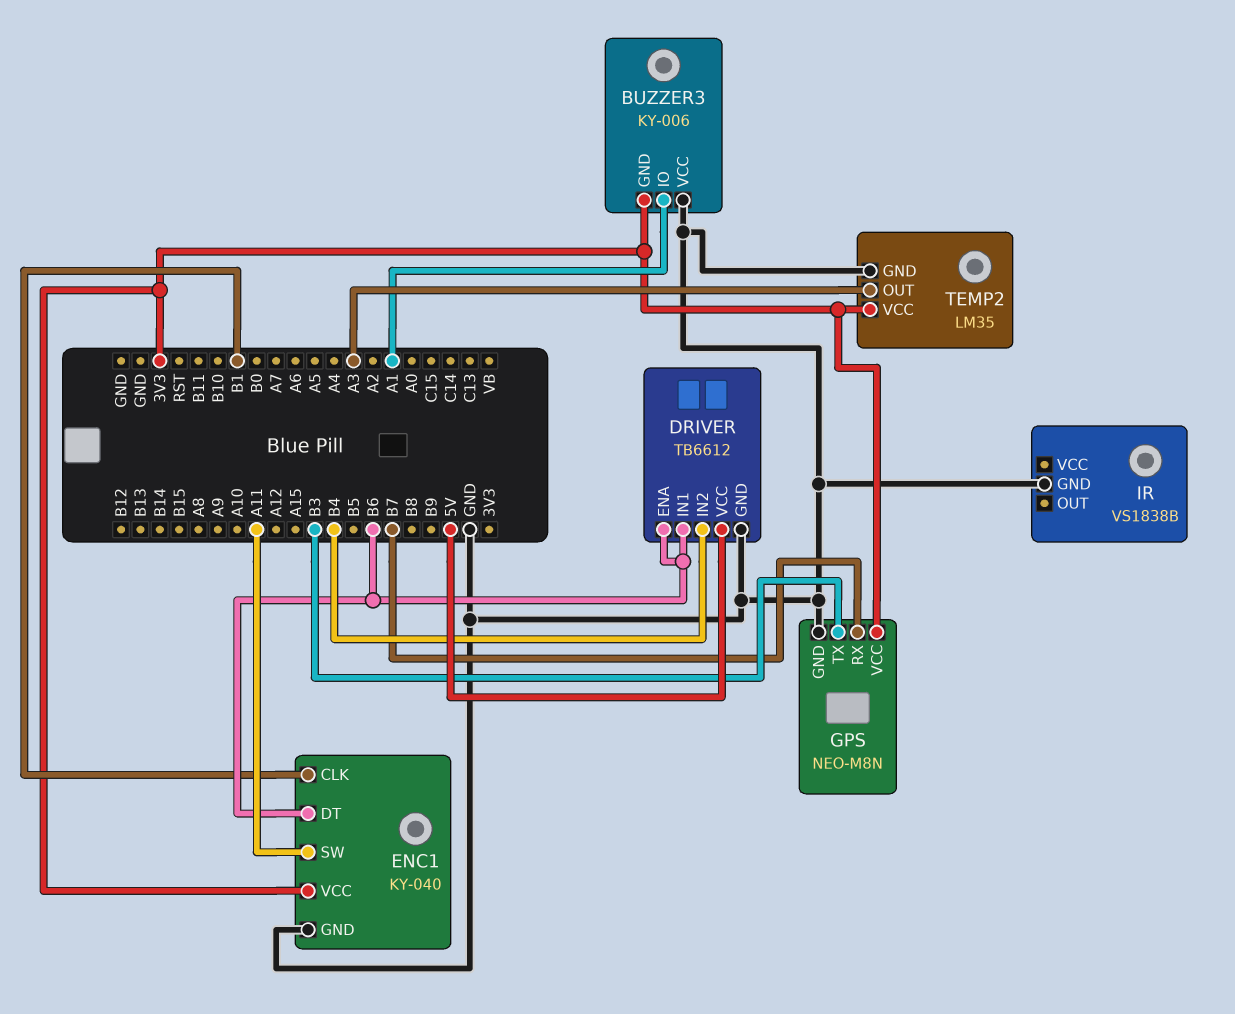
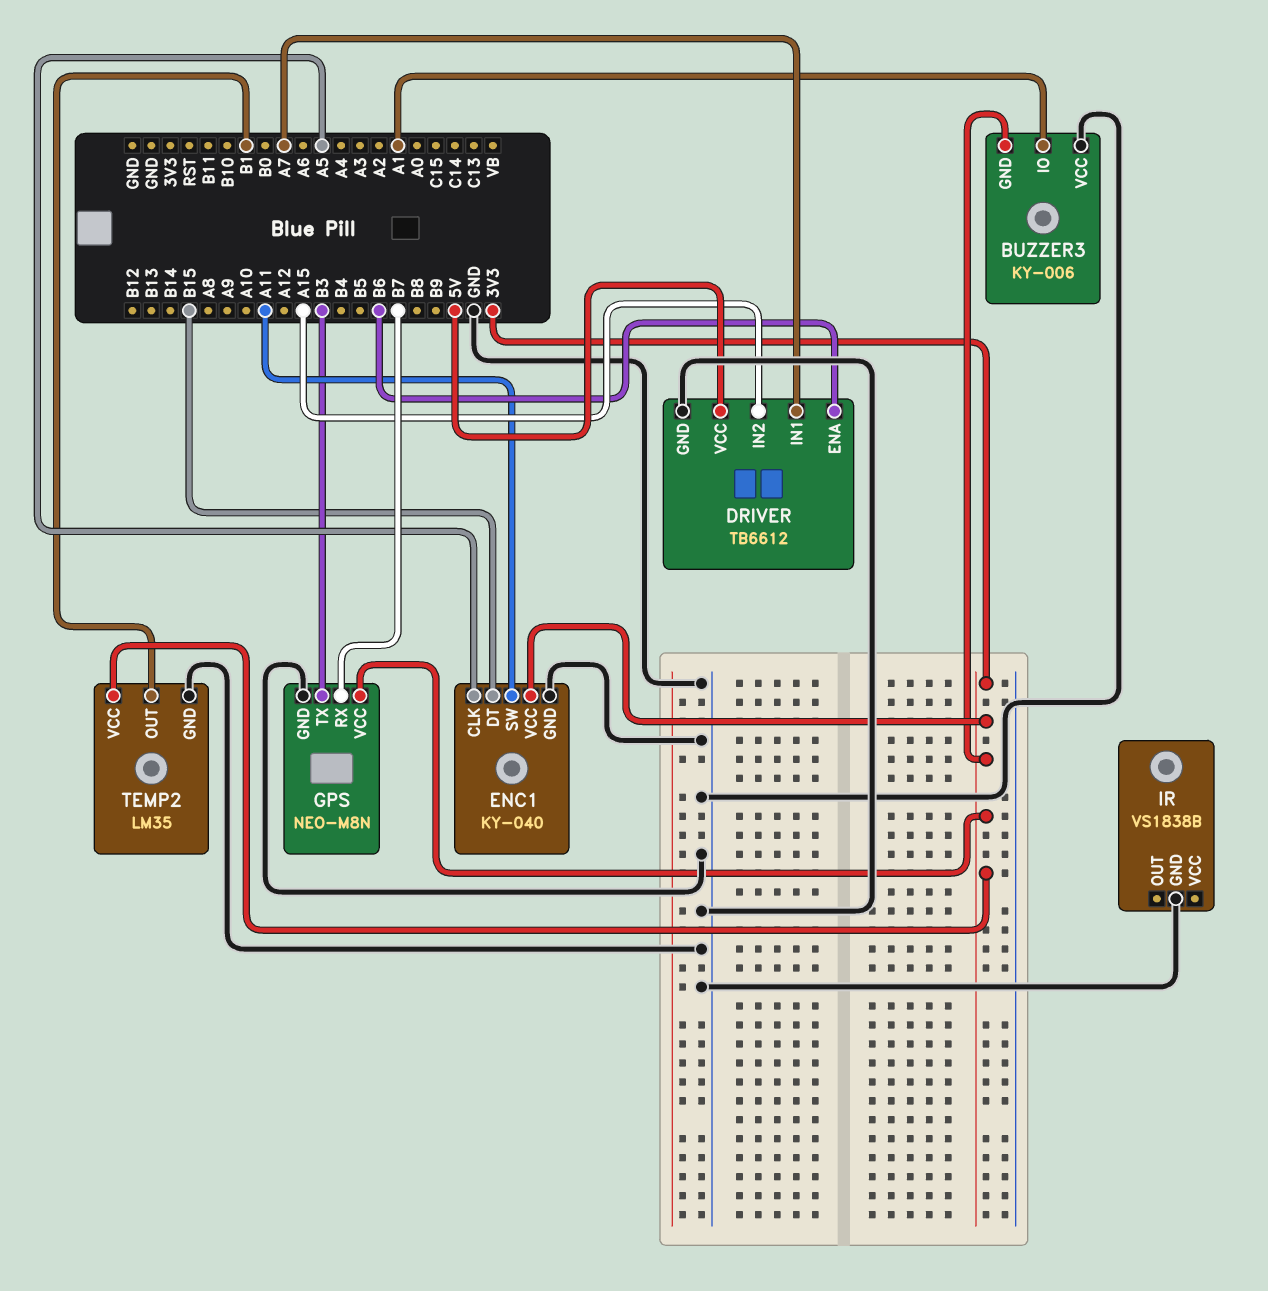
DRIVER pin IN1: B6 -> A7
DRIVER pin IN2: B4 -> A15
ENC1 pin CLK: B1 -> A5
ENC1 pin DT: B6 -> B15
TEMP2 pin OUT: A3 -> B1

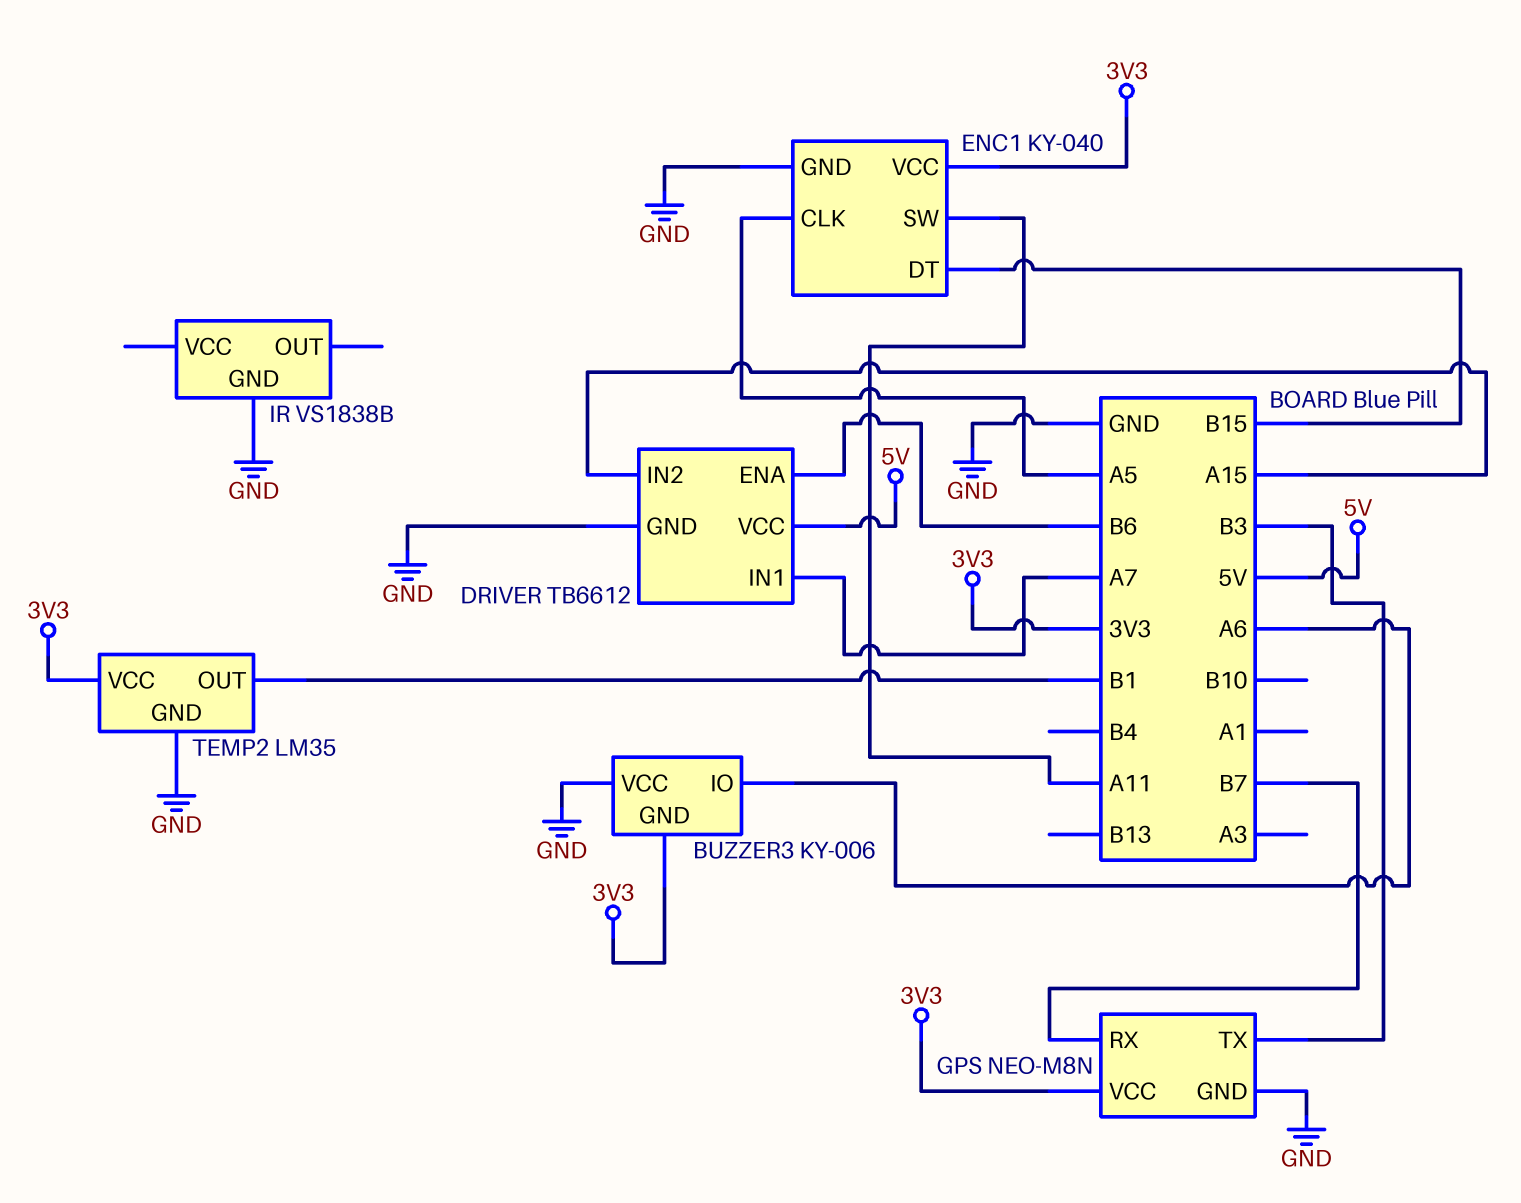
BUZZER3 pin IO: A1 -> A6

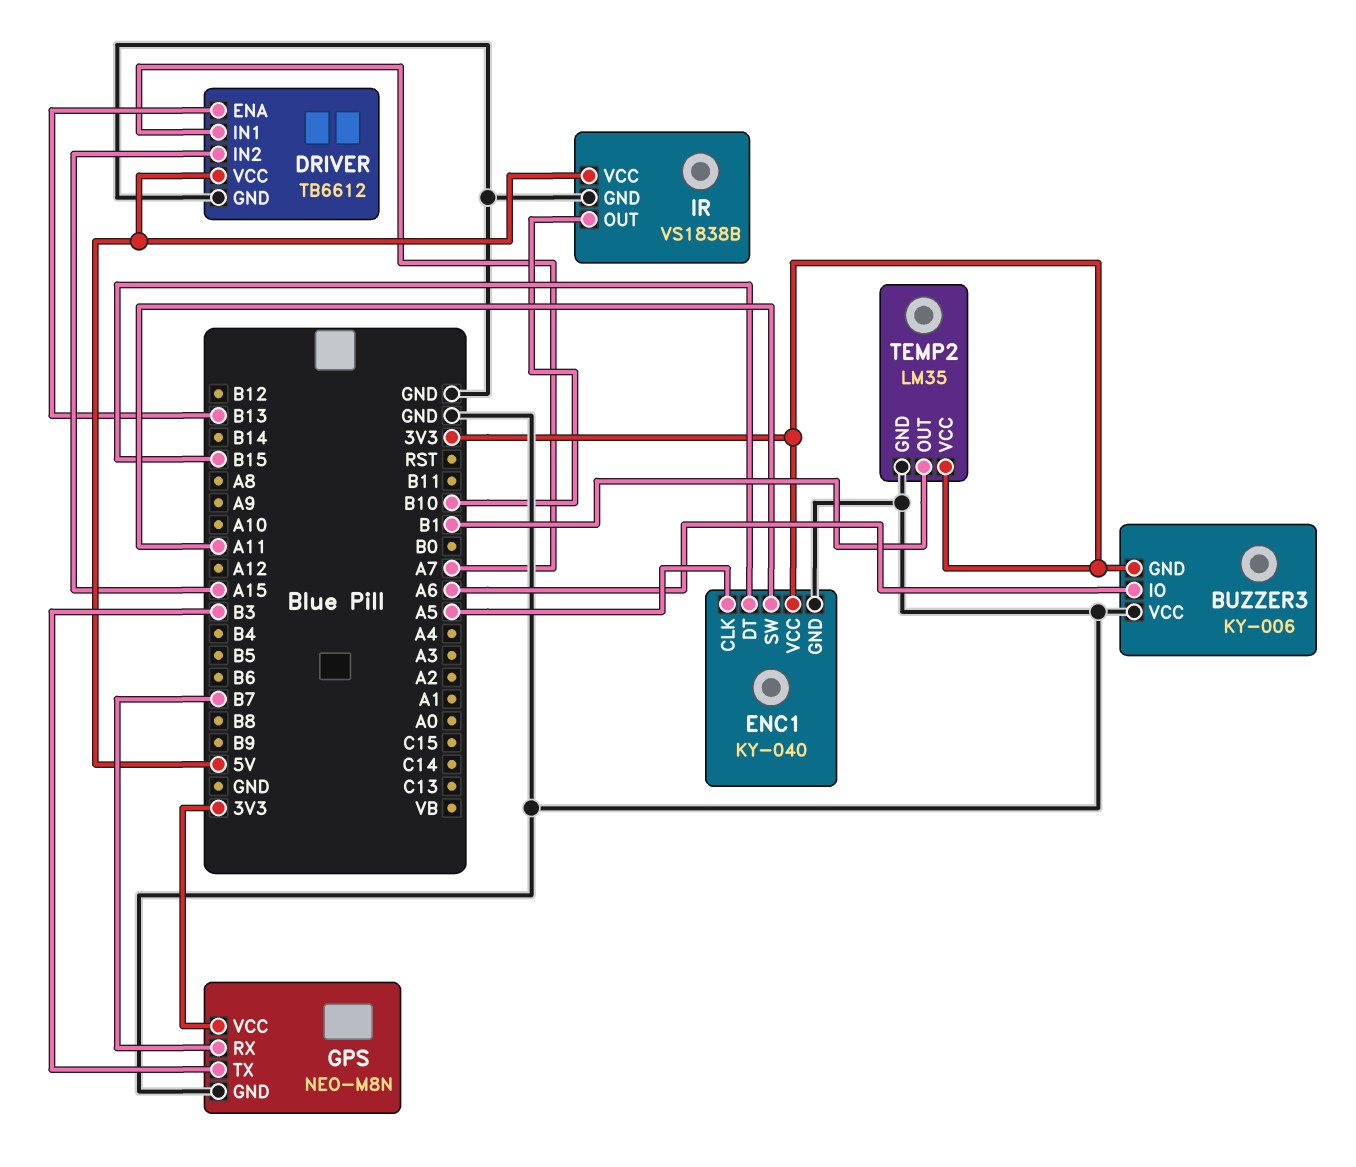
DRIVER pin ENA: B6 -> B13
IR pin OUT: none -> B10
IR pin VCC: none -> 5V

